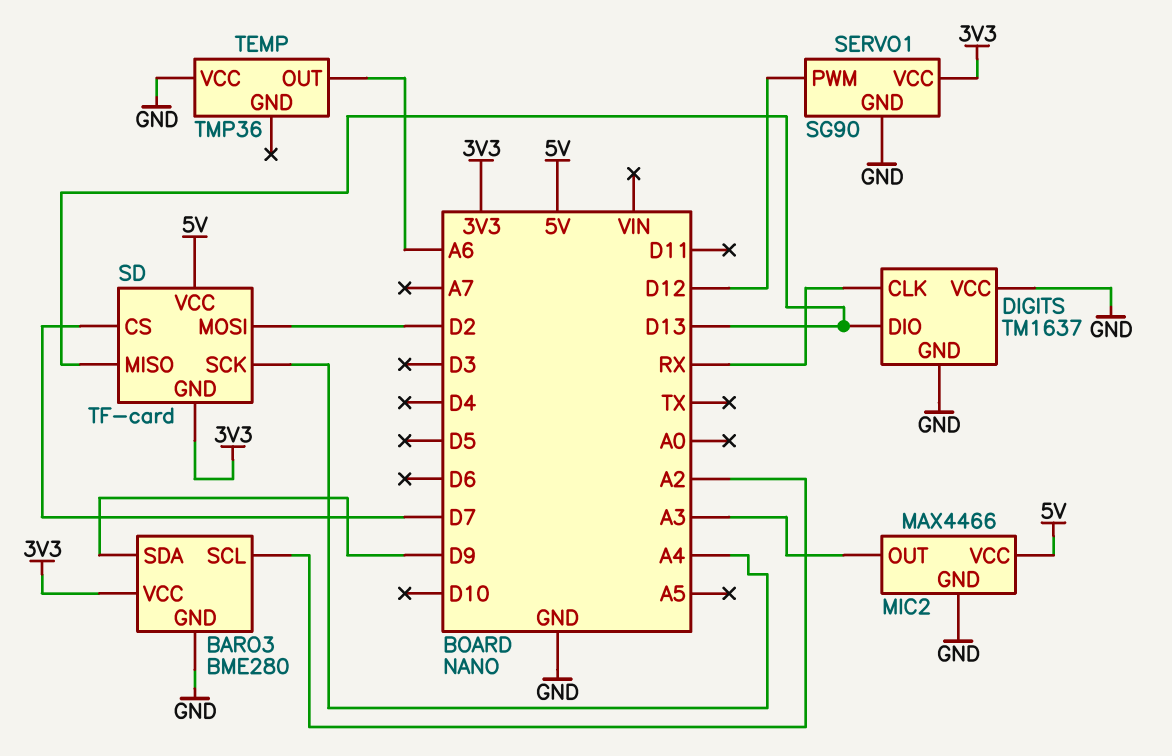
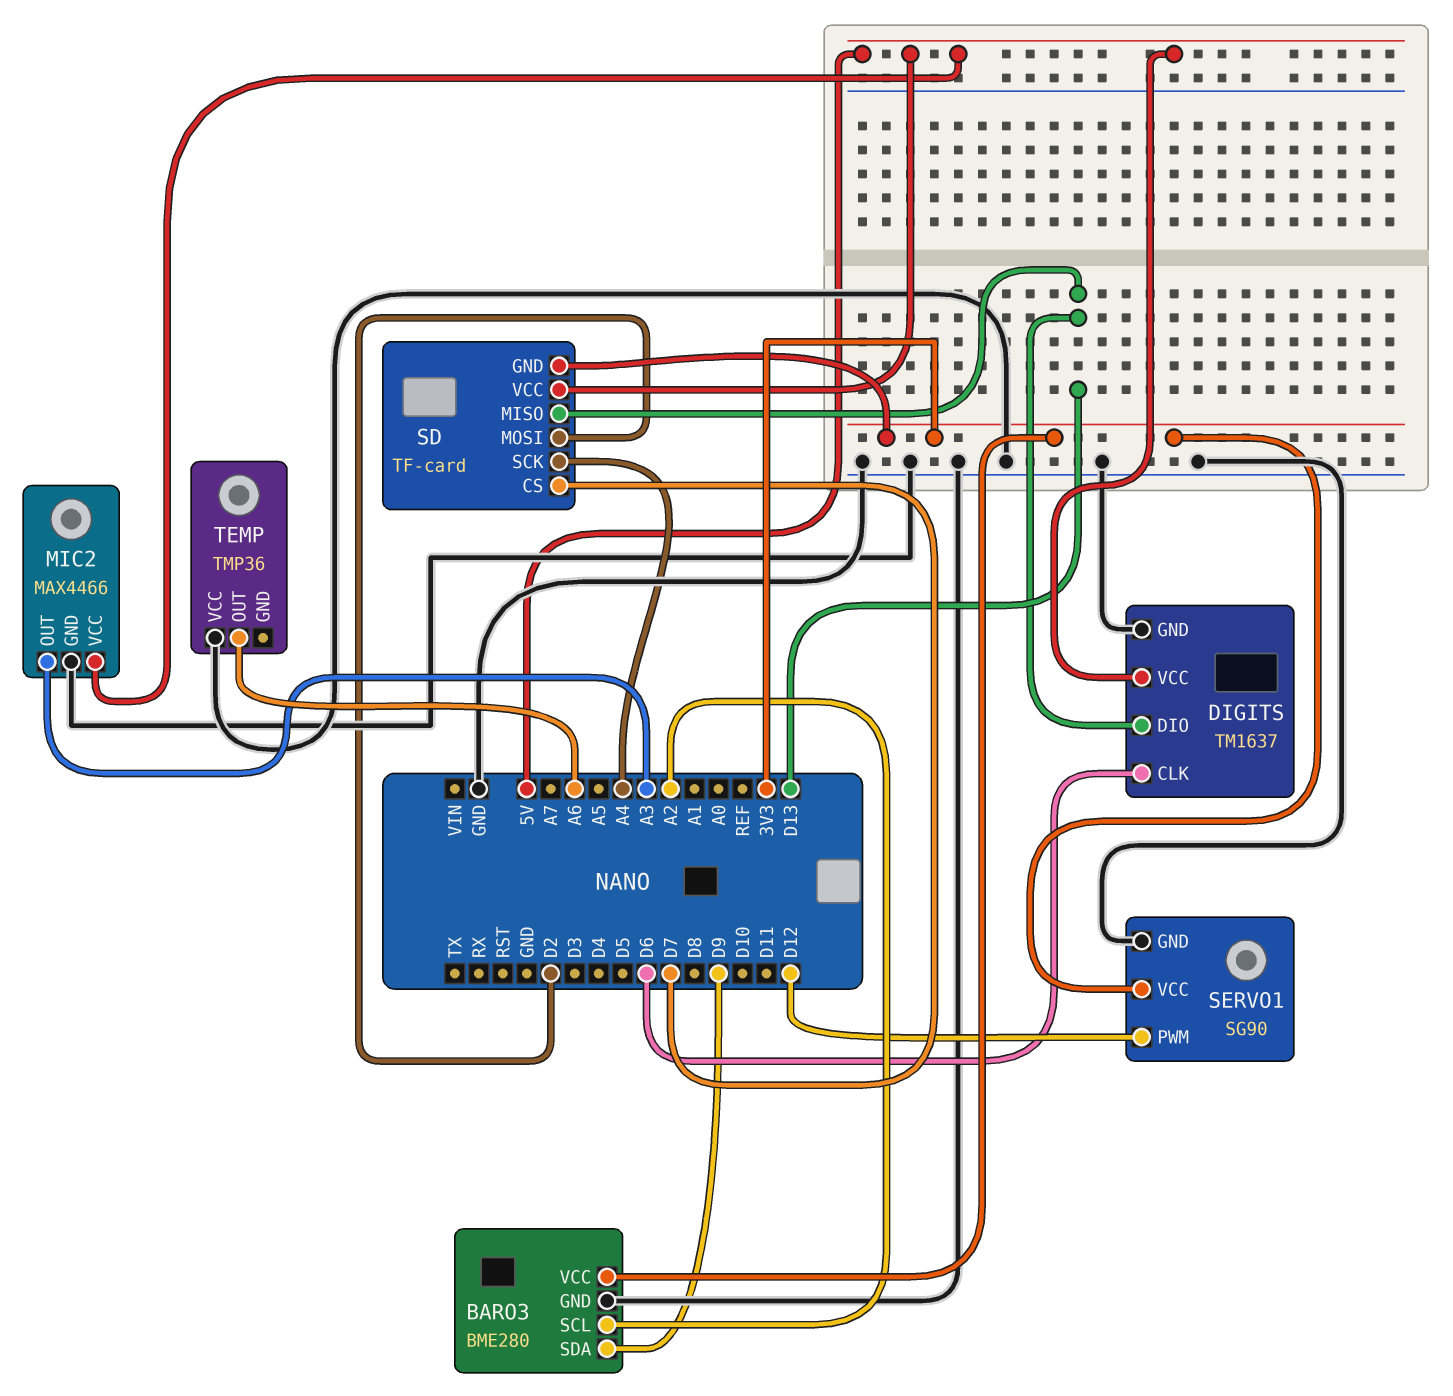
DIGITS pin CLK: RX -> D6
DIGITS pin VCC: GND -> 5V

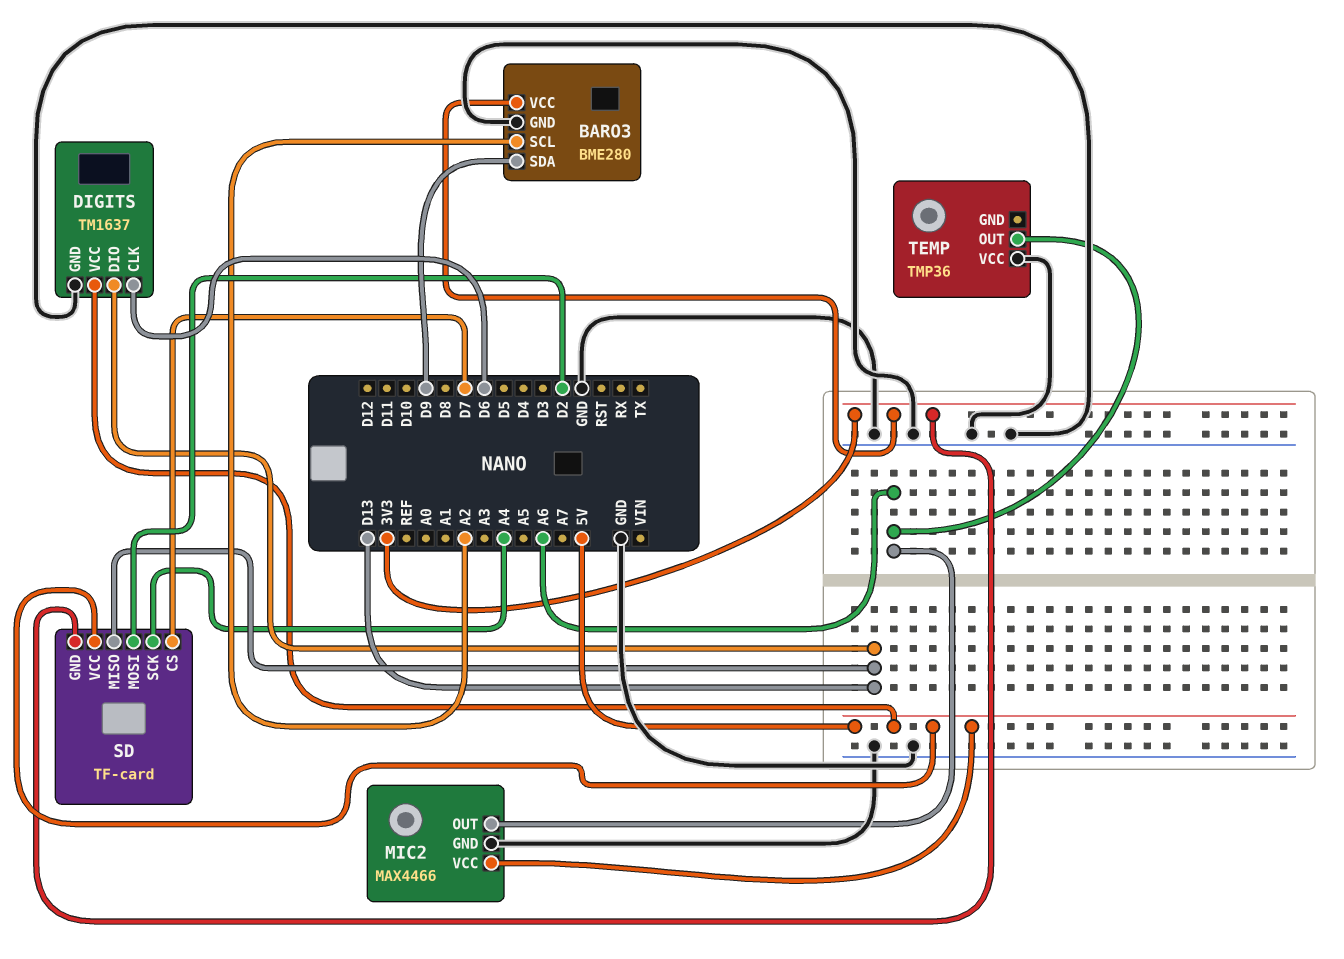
MIC2 pin OUT: A3 -> A6
SERVO1: SG90 -> none
SERVO1 pin GND: GND -> none
SERVO1 pin PWM: D12 -> none
SERVO1 pin VCC: 3V3 -> none

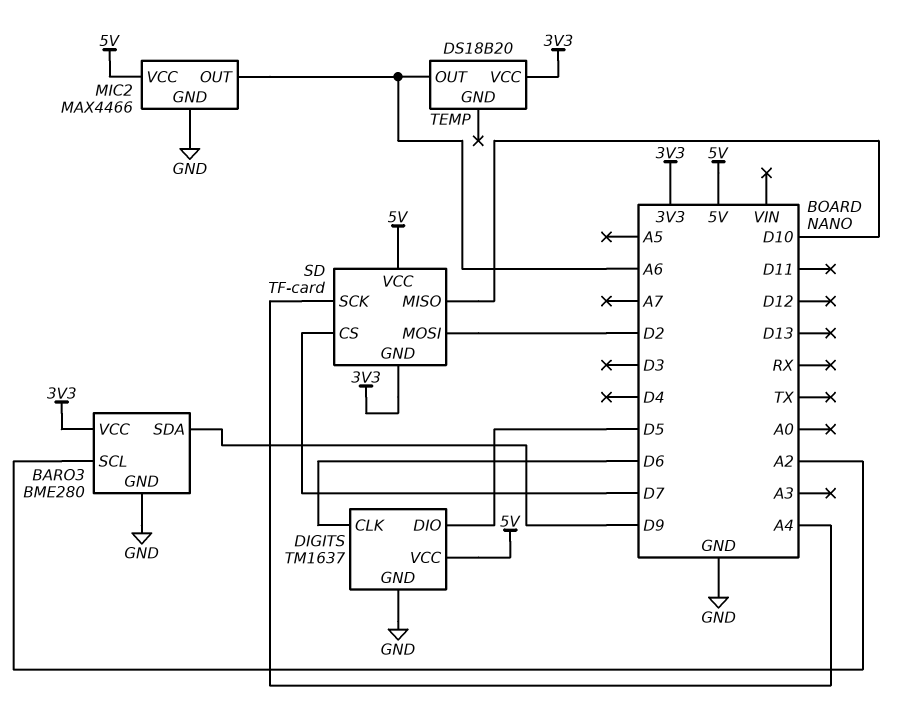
DIGITS pin DIO: D13 -> D5
SD pin MISO: D13 -> D10
TEMP: TMP36 -> DS18B20
TEMP pin VCC: GND -> 3V3

